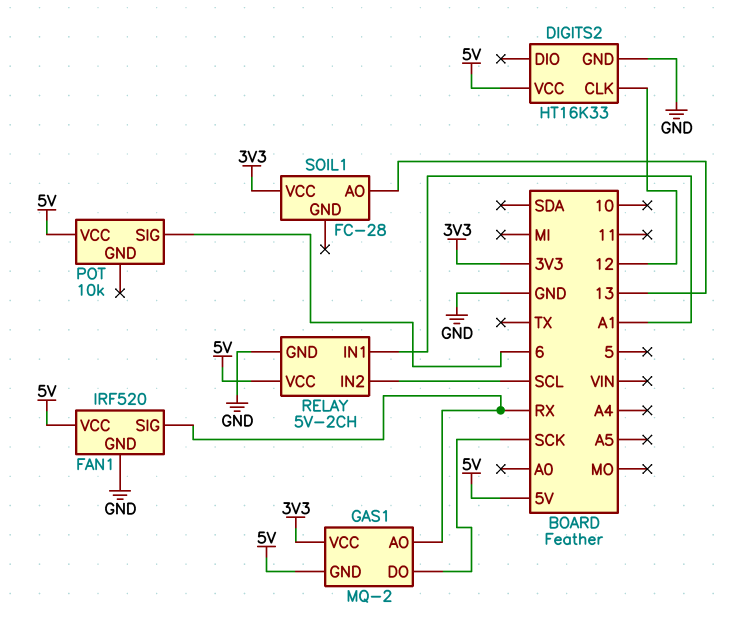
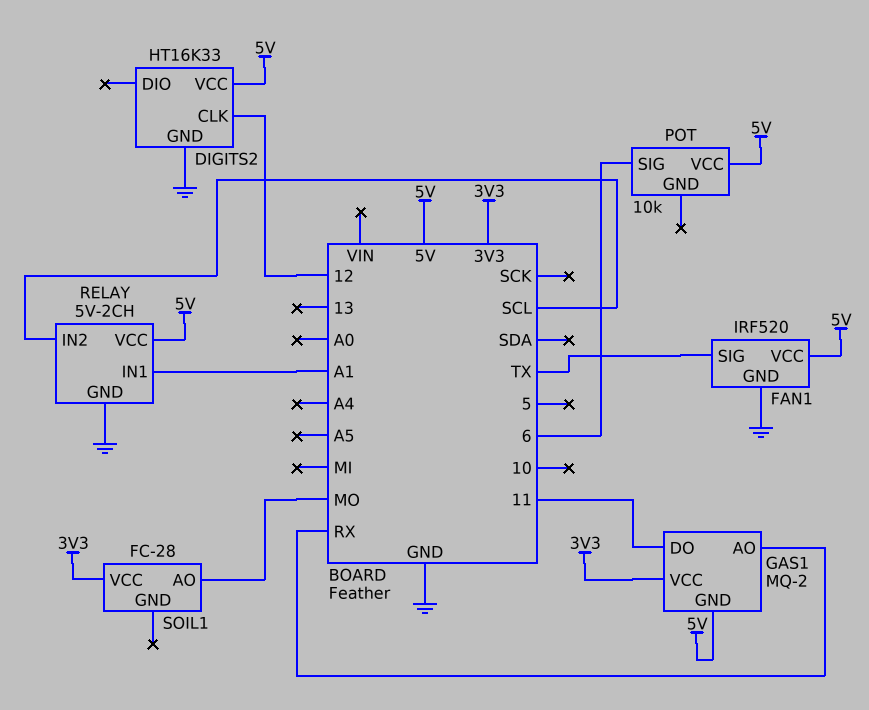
FAN1 pin SIG: RX -> TX
GAS1 pin DO: SCK -> 11
SOIL1 pin AO: 13 -> MO

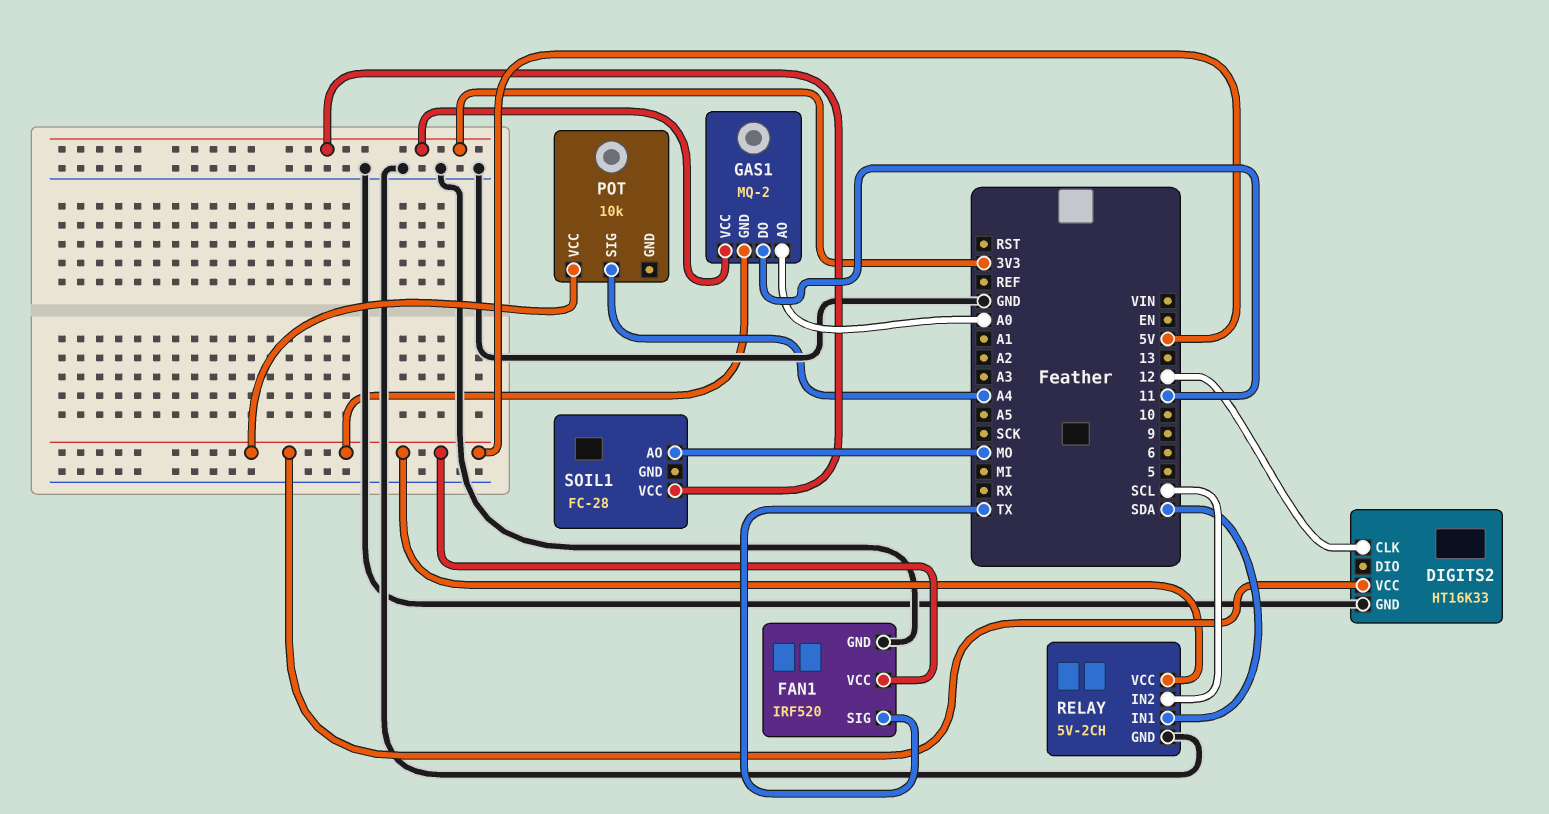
GAS1 pin AO: RX -> A0
POT pin SIG: 6 -> A4
RELAY pin IN1: A1 -> SDA

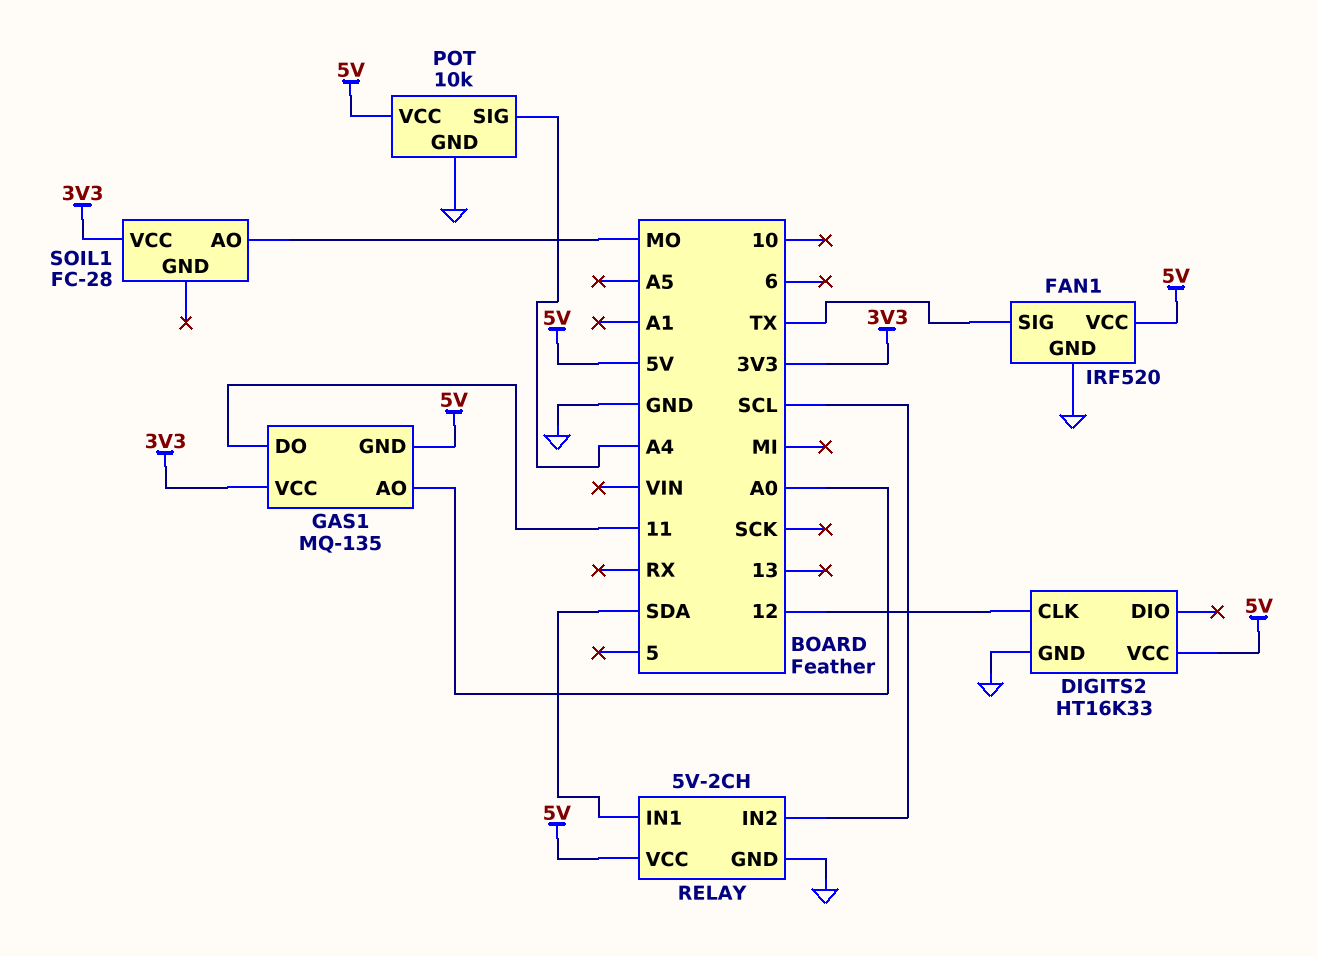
GAS1: MQ-2 -> MQ-135
POT pin GND: none -> GND

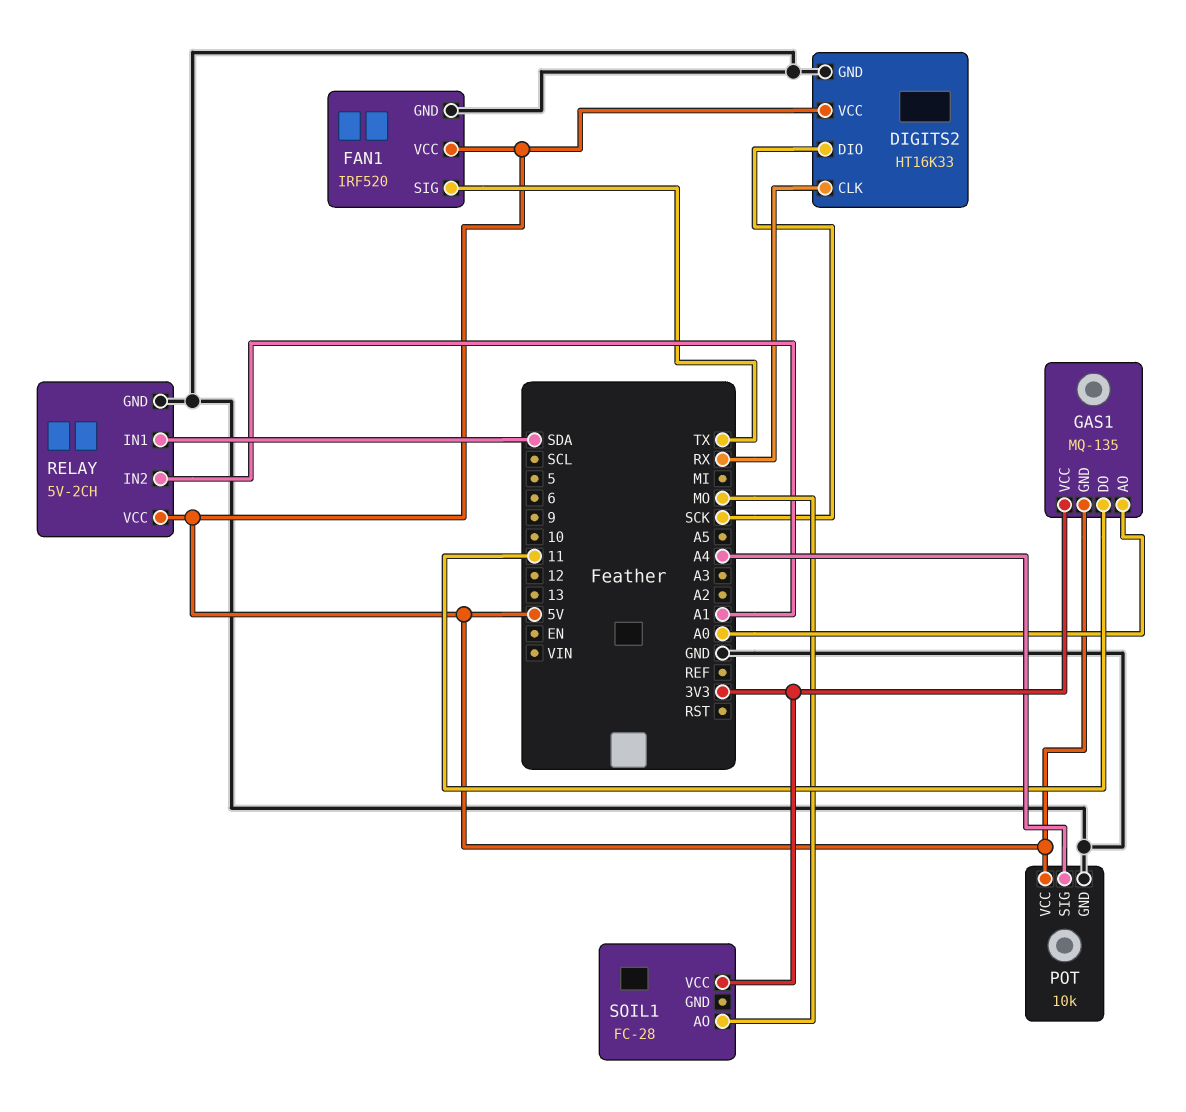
DIGITS2 pin CLK: 12 -> RX
DIGITS2 pin DIO: none -> SCK
RELAY pin IN2: SCL -> A1

